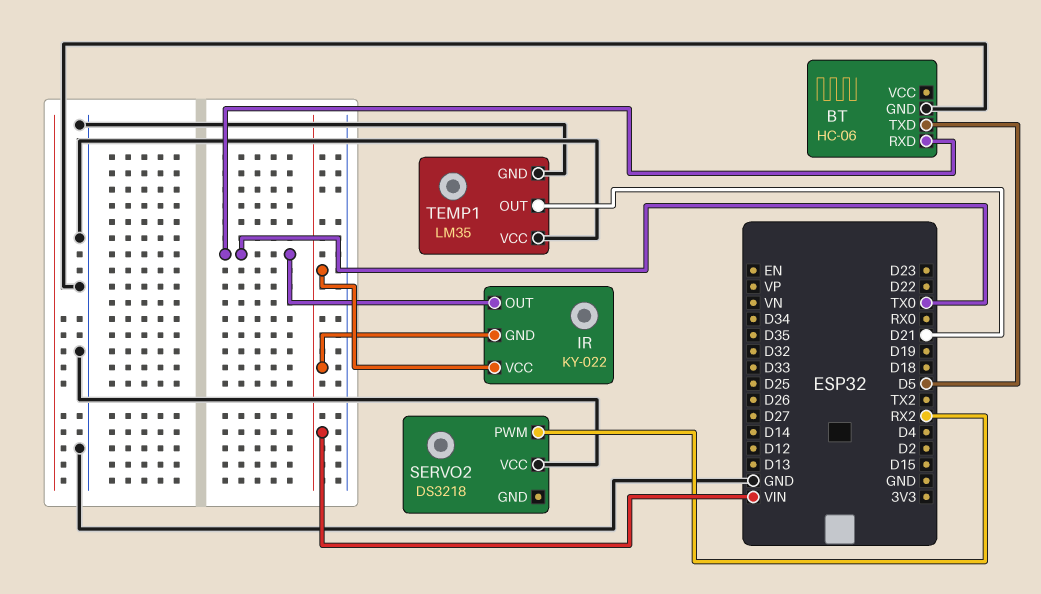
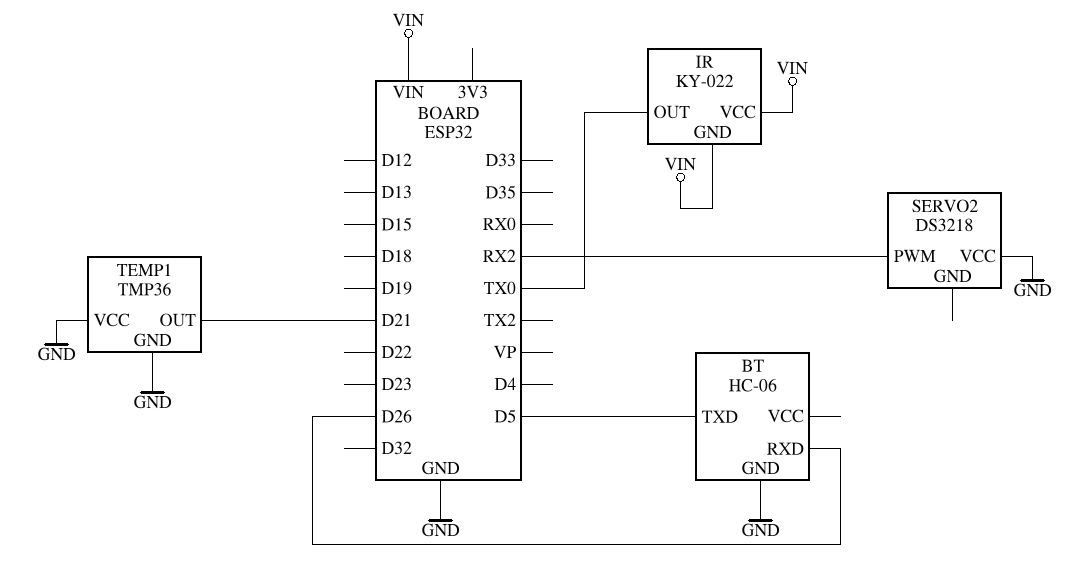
BT pin RXD: TX0 -> D26
TEMP1: LM35 -> TMP36

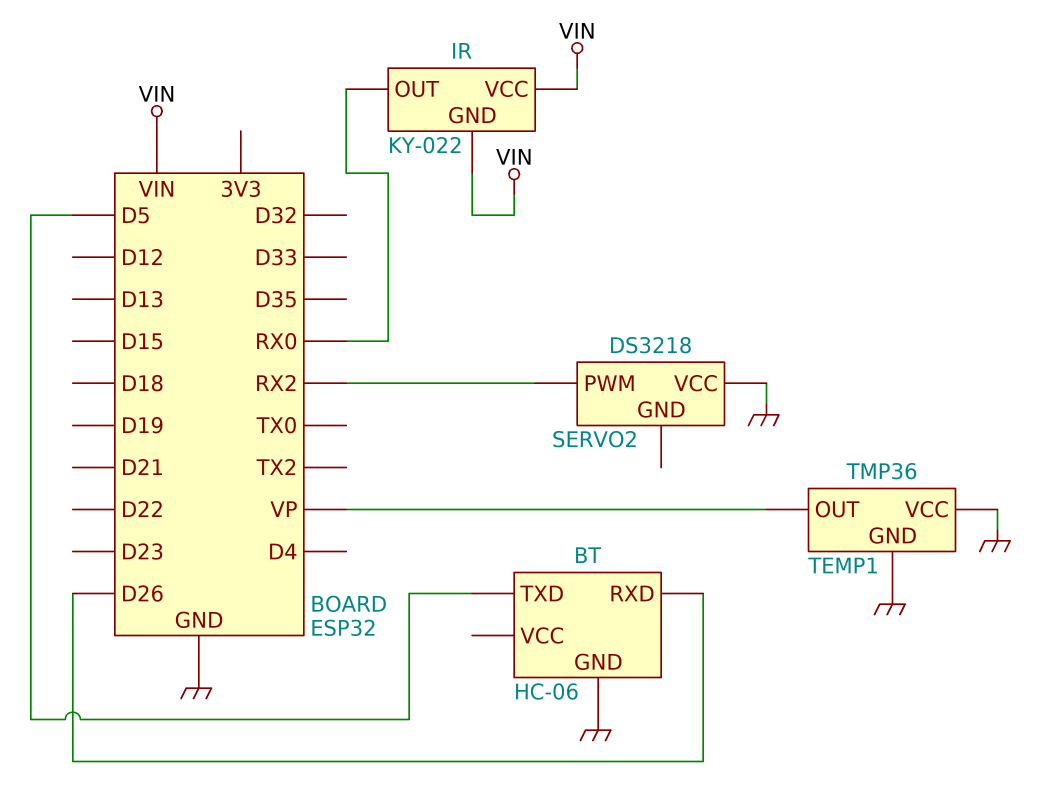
IR pin OUT: TX0 -> RX0
TEMP1 pin OUT: D21 -> VP

